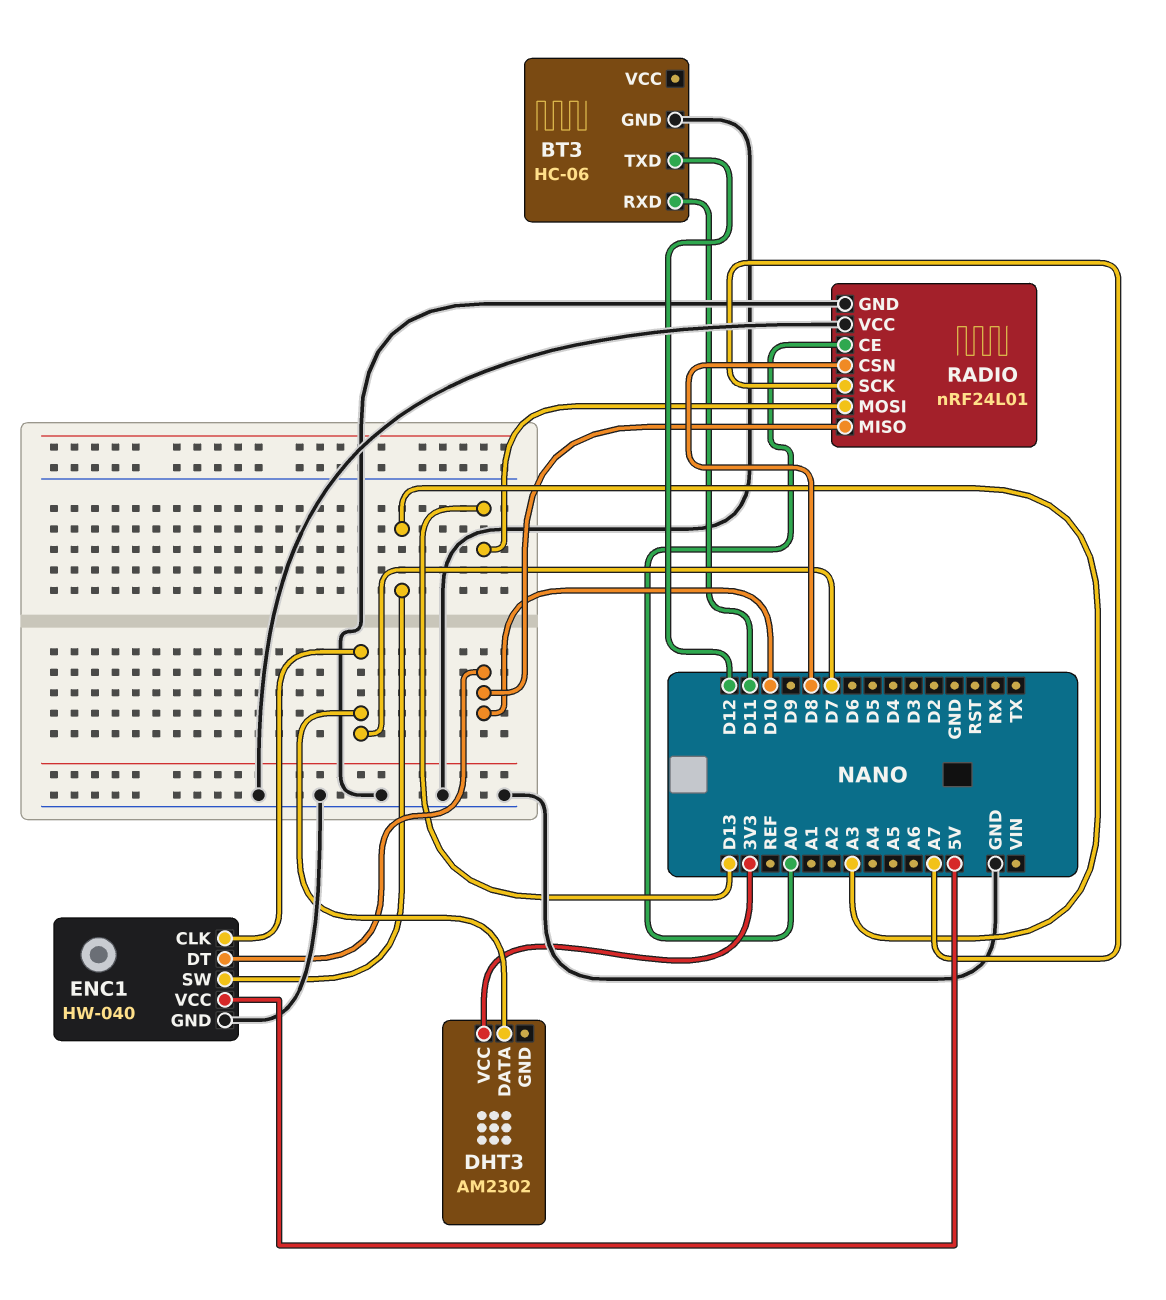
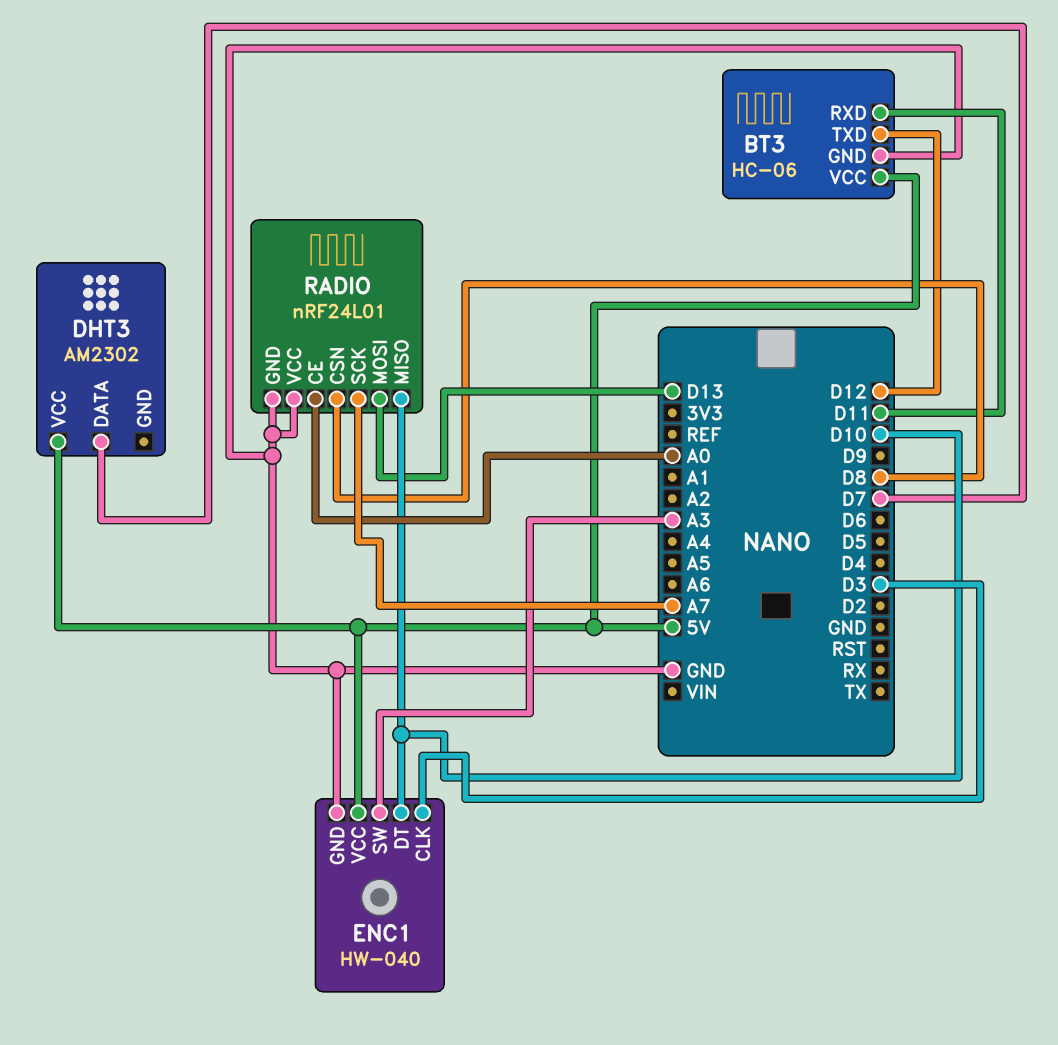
BT3 pin VCC: none -> 5V
DHT3 pin VCC: 3V3 -> 5V
ENC1 pin CLK: D7 -> D3

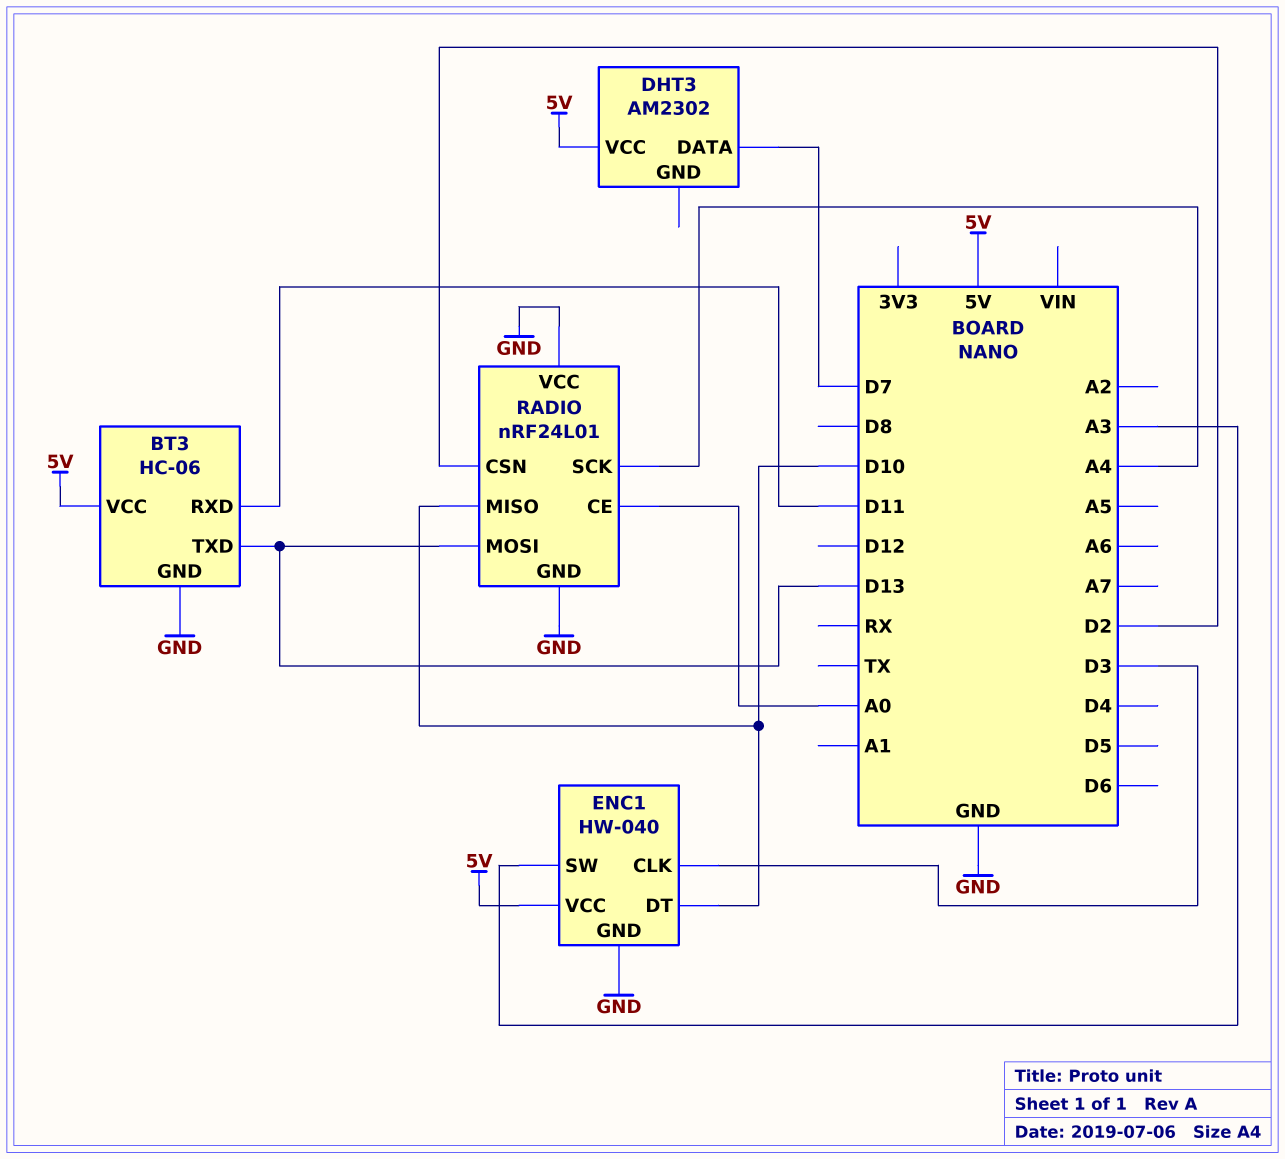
BT3 pin TXD: D12 -> D13
RADIO pin CSN: D8 -> D2
RADIO pin SCK: A7 -> A4

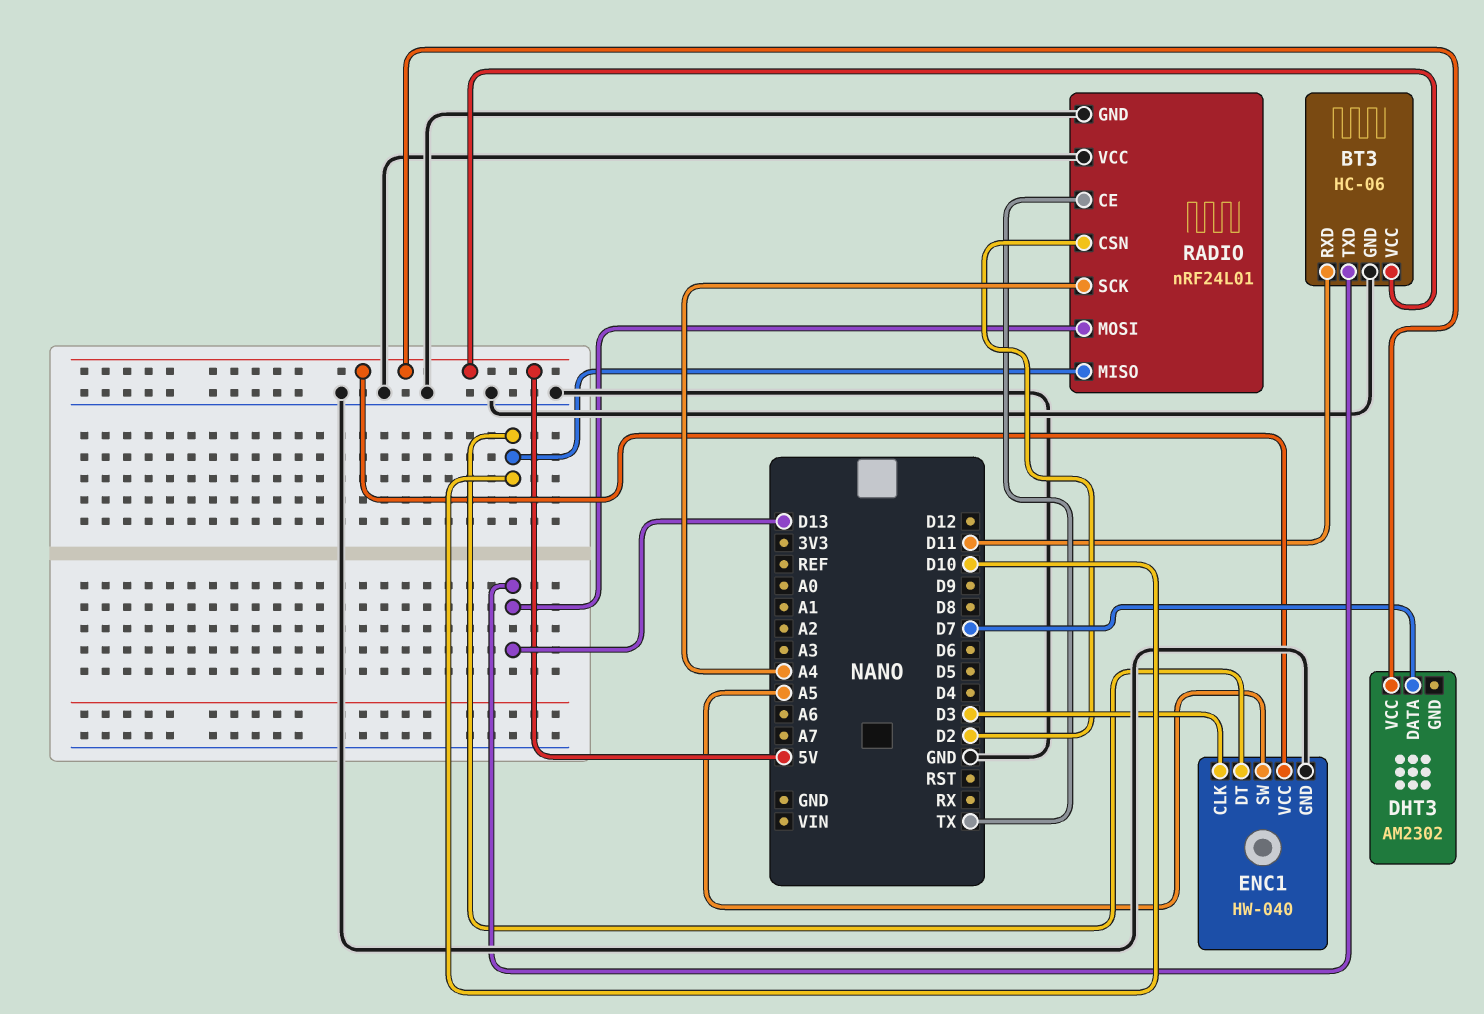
ENC1 pin SW: A3 -> A5
RADIO pin CE: A0 -> TX

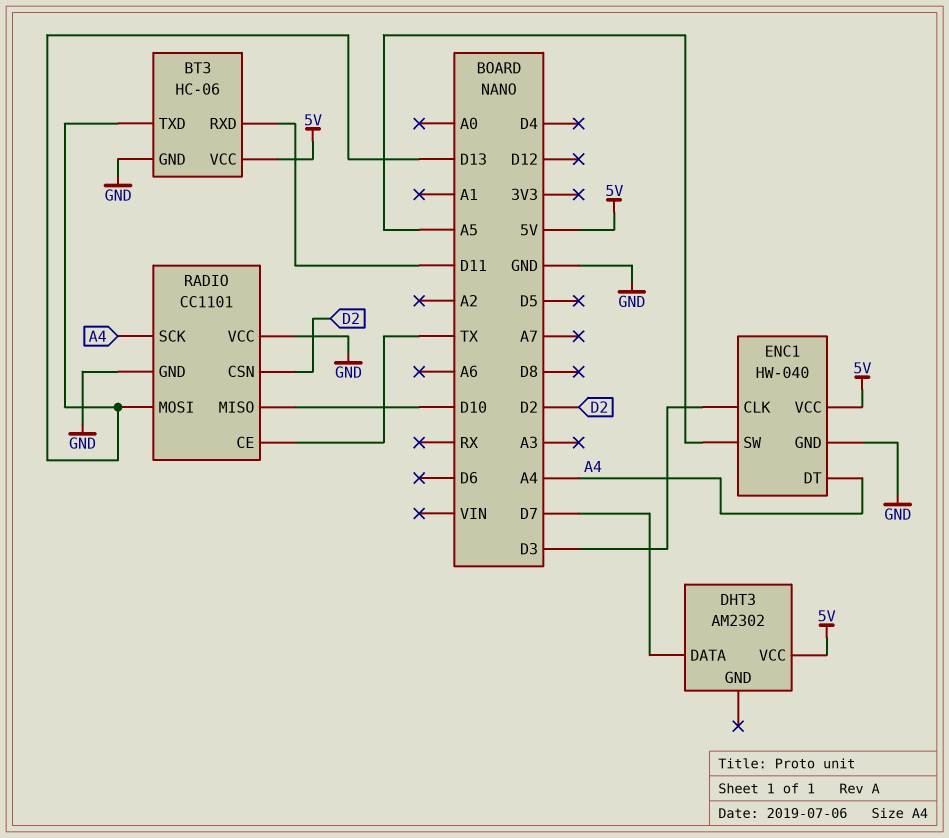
ENC1 pin DT: D10 -> A4
RADIO: nRF24L01 -> CC1101

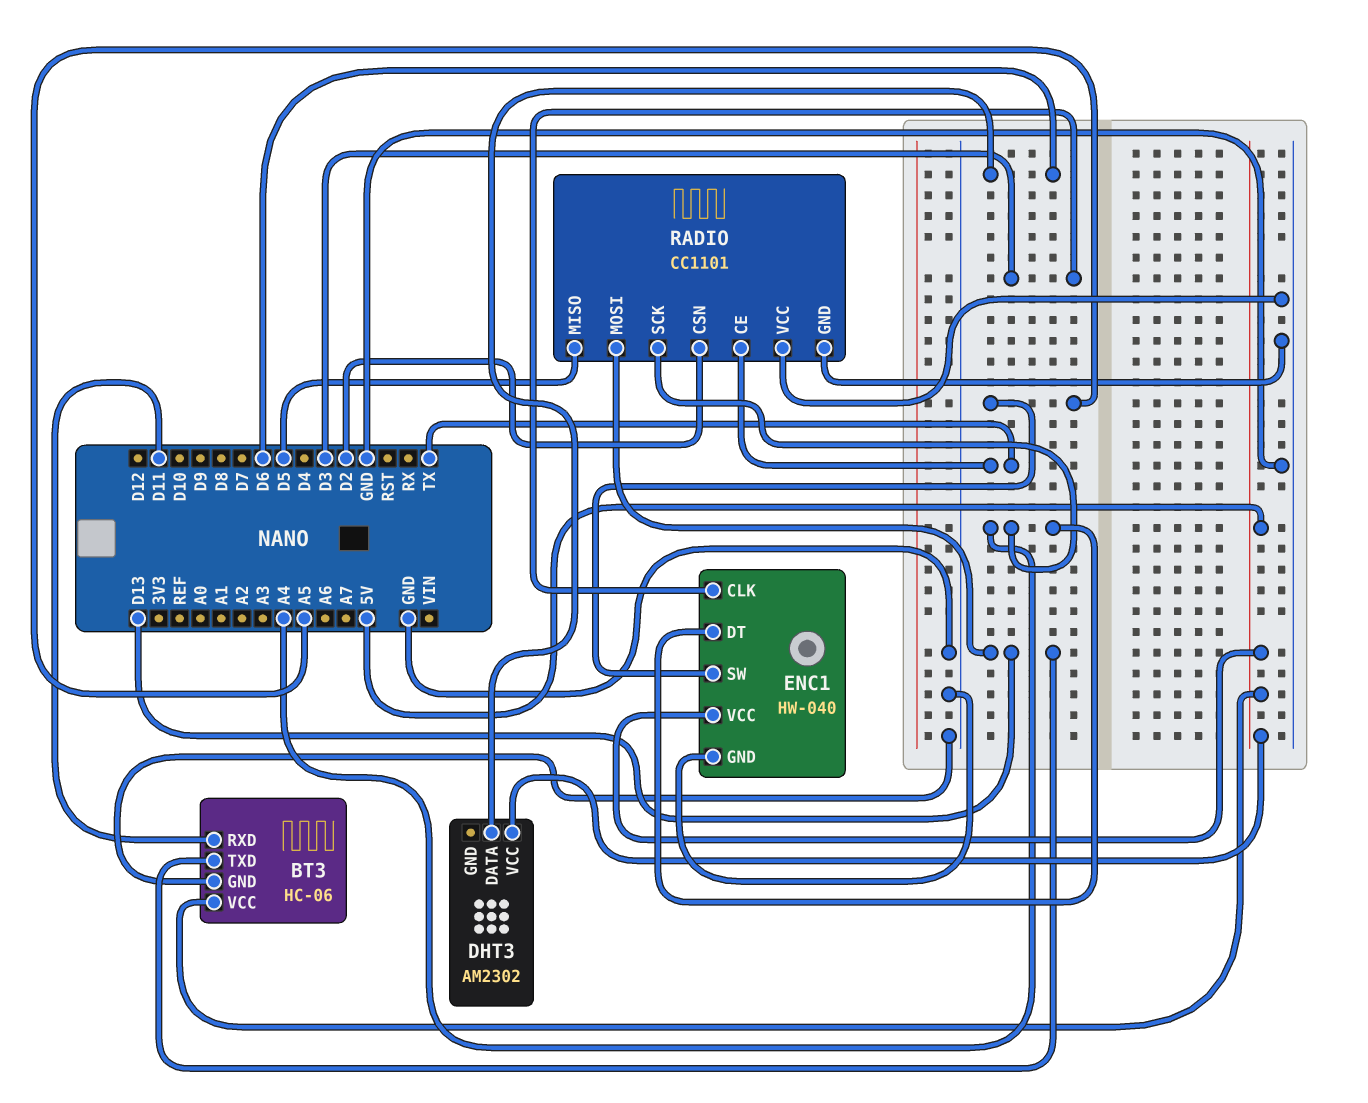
DHT3 pin DATA: D7 -> D6
RADIO pin MISO: D10 -> D5

